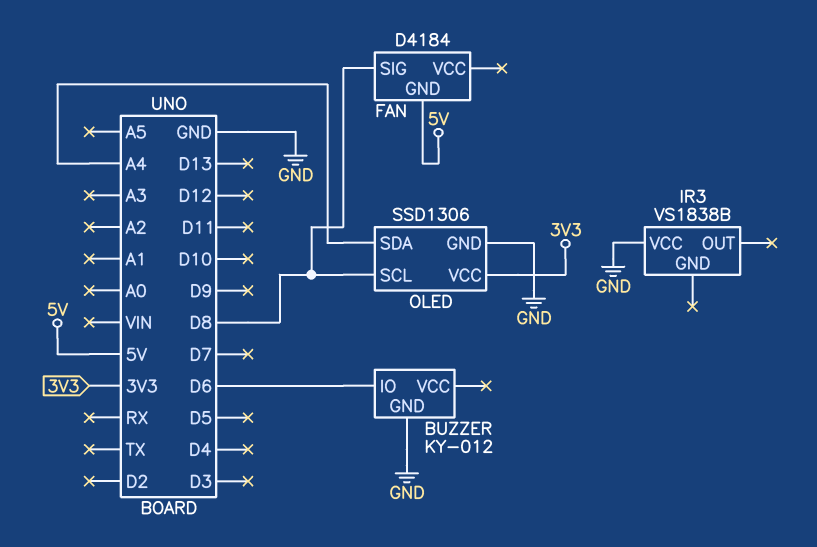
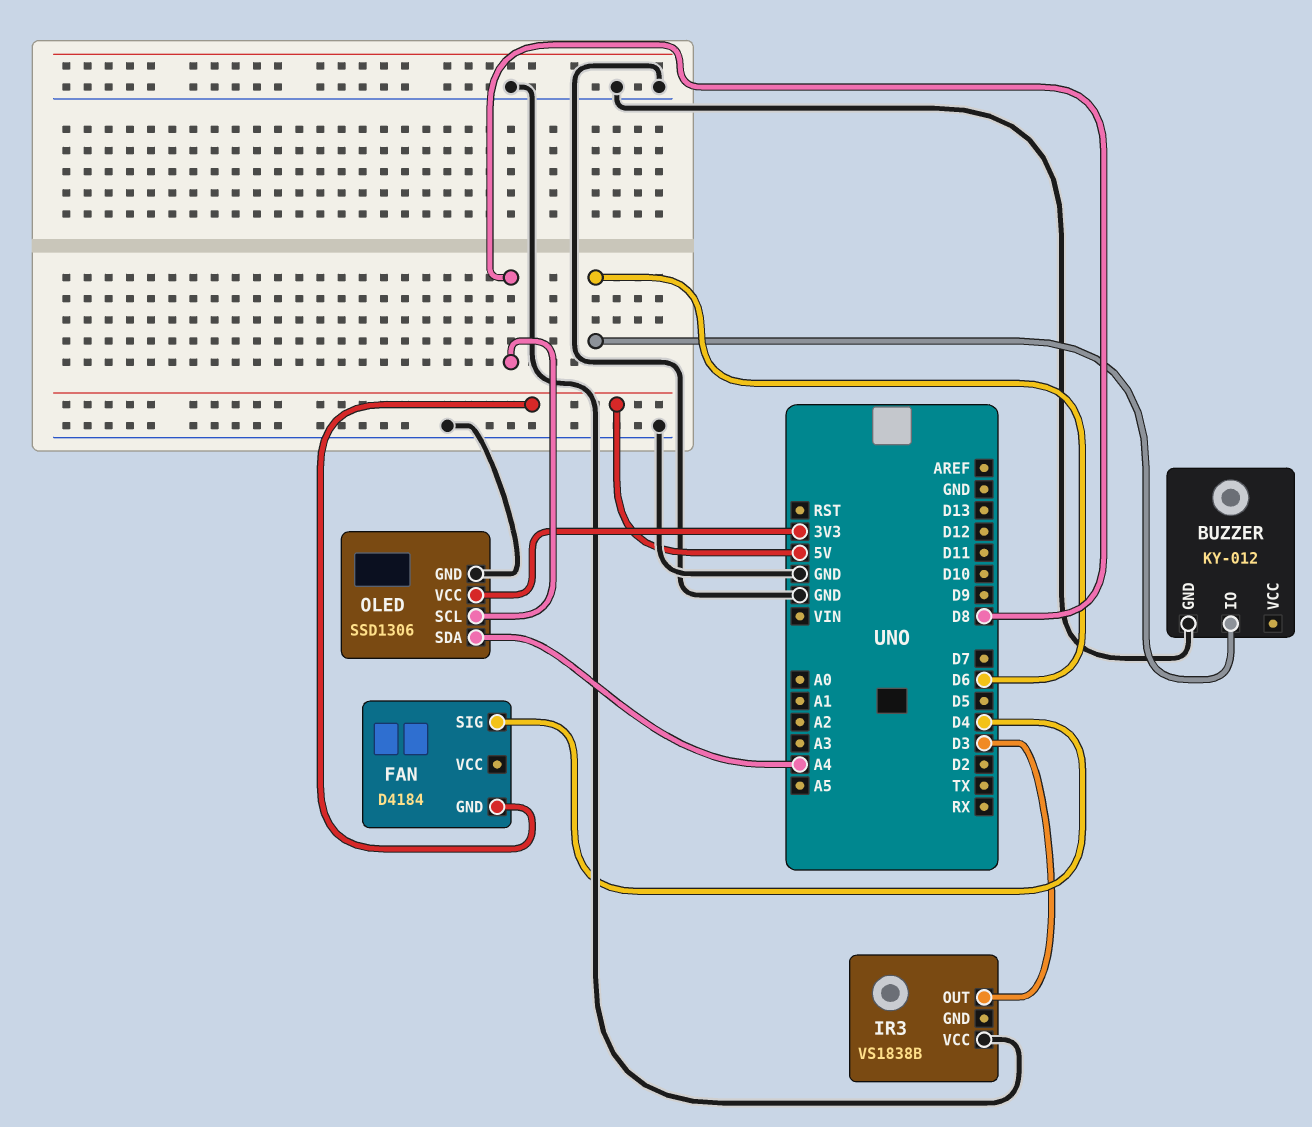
FAN pin SIG: D8 -> D4
IR3 pin OUT: none -> D3

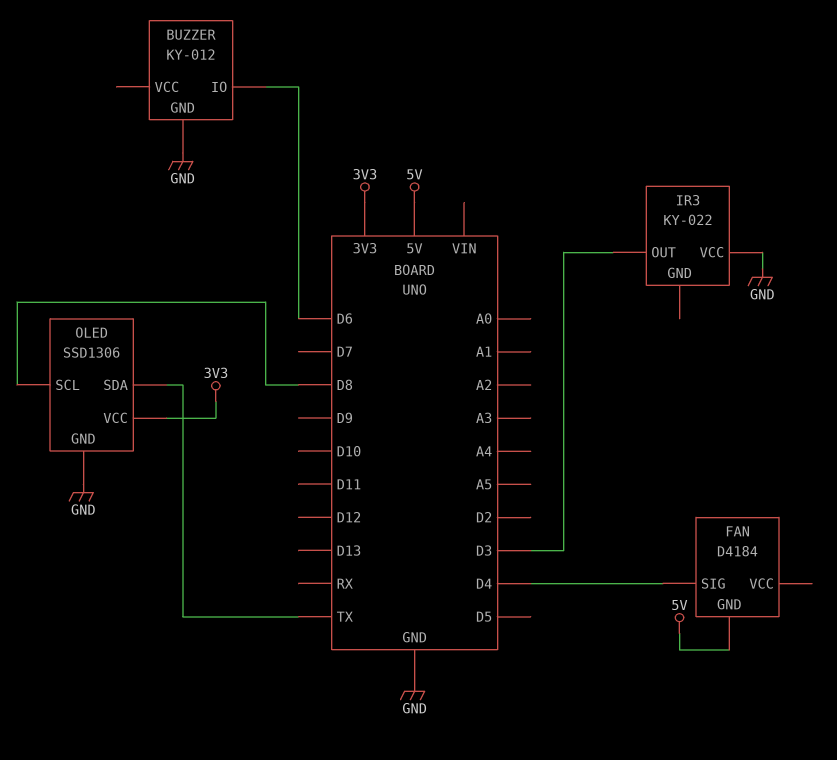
IR3: VS1838B -> KY-022
OLED pin SDA: A4 -> TX

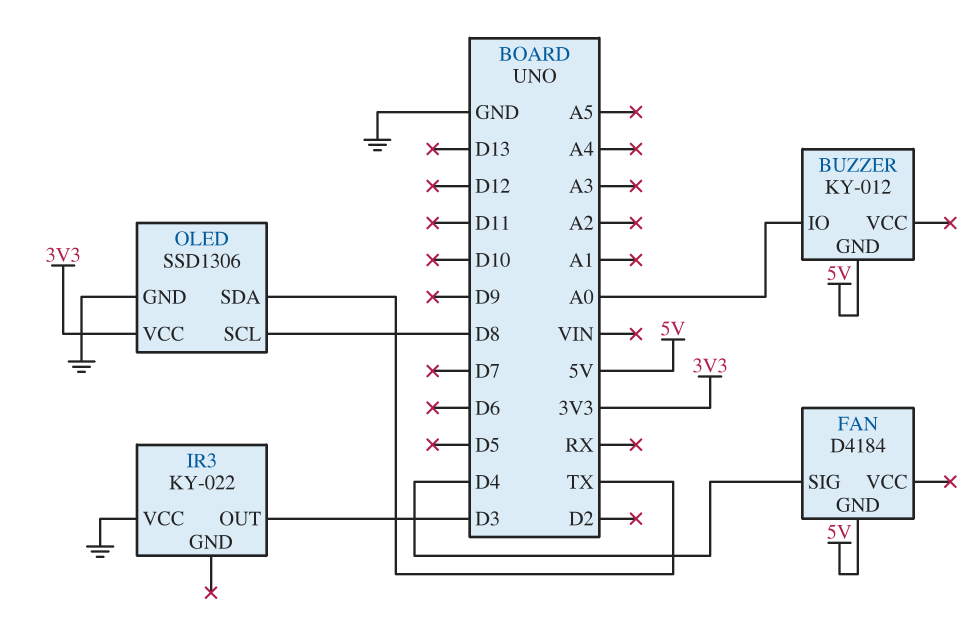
BUZZER pin GND: GND -> 5V
BUZZER pin IO: D6 -> A0

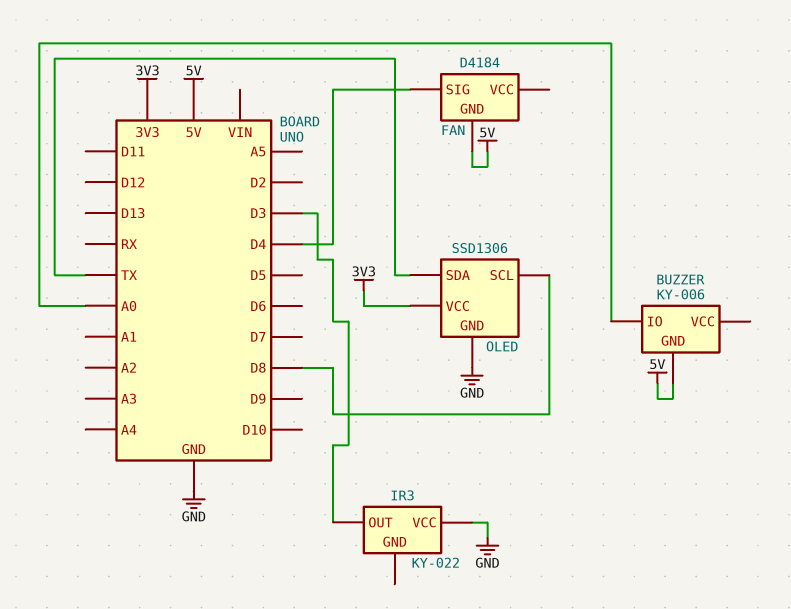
BUZZER: KY-012 -> KY-006

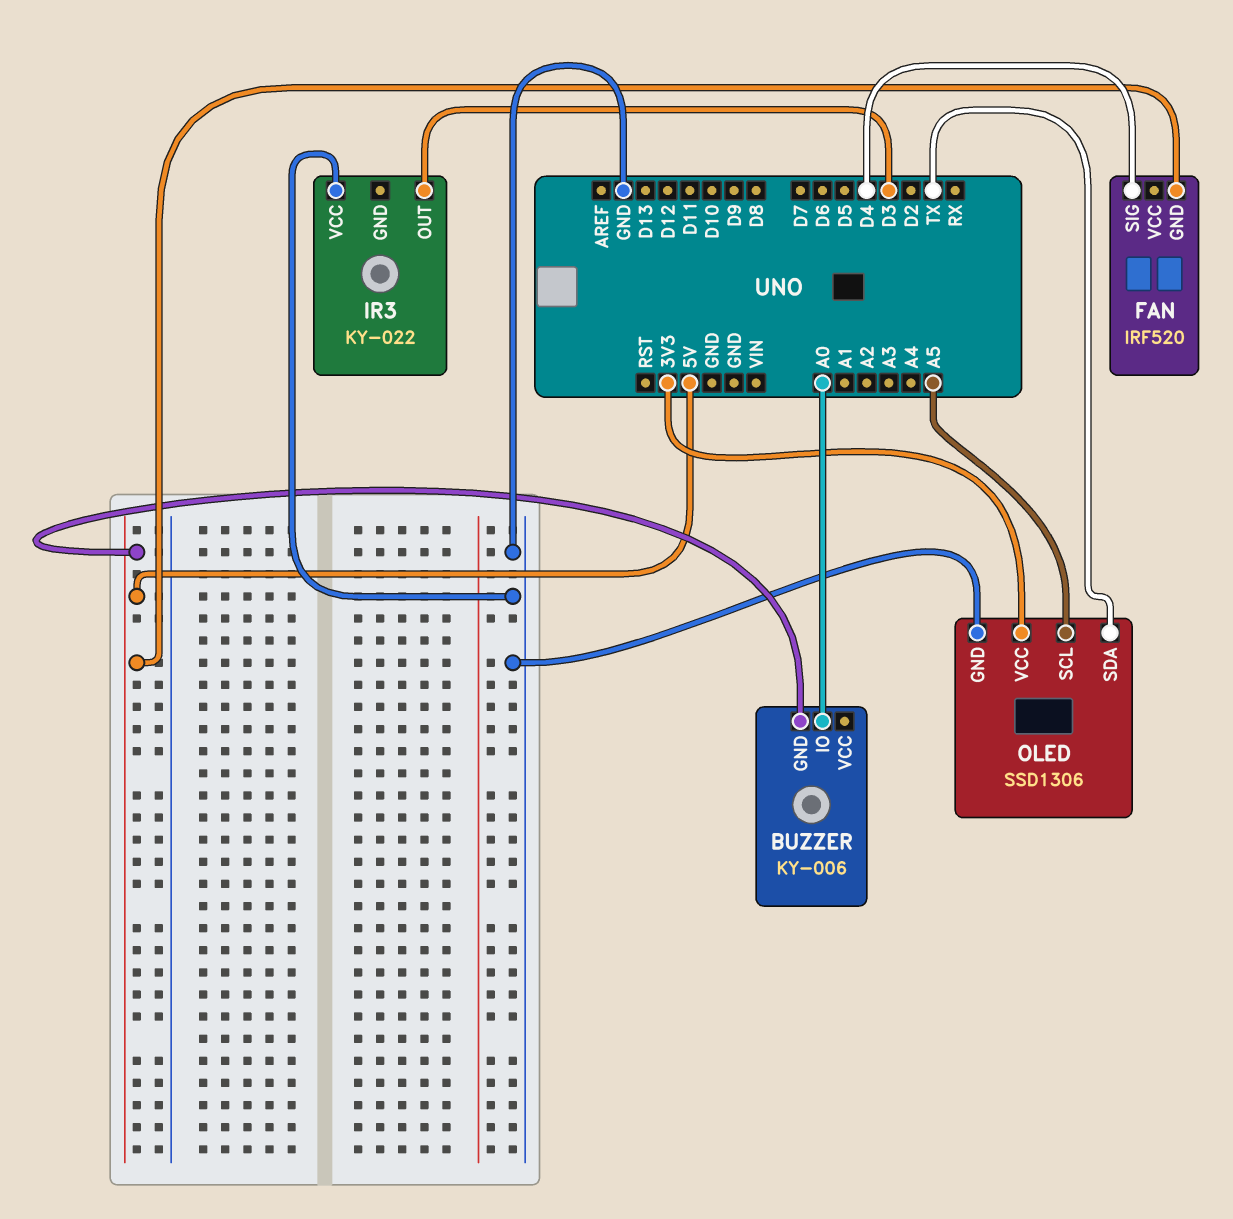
FAN: D4184 -> IRF520
OLED pin SCL: D8 -> A5

